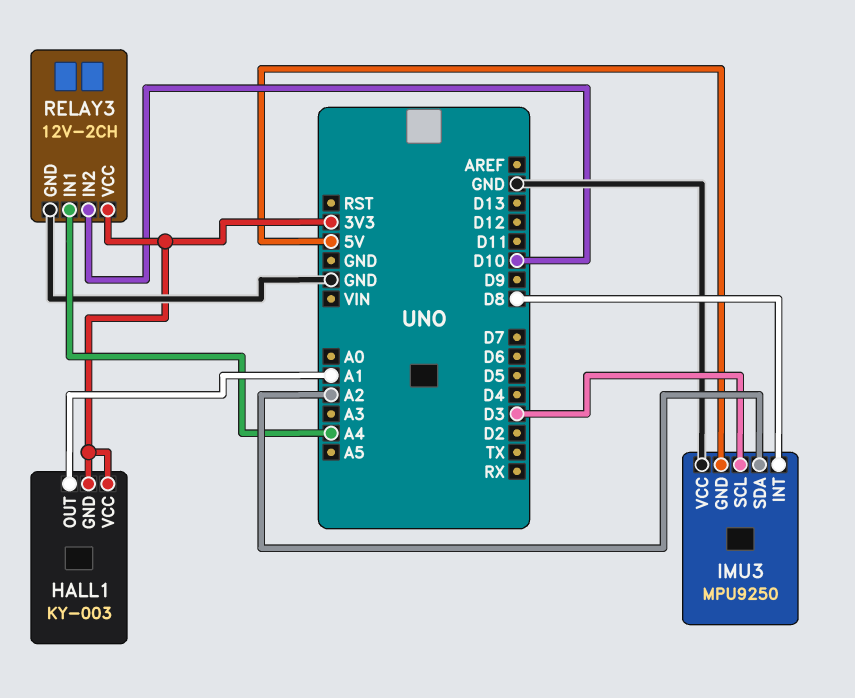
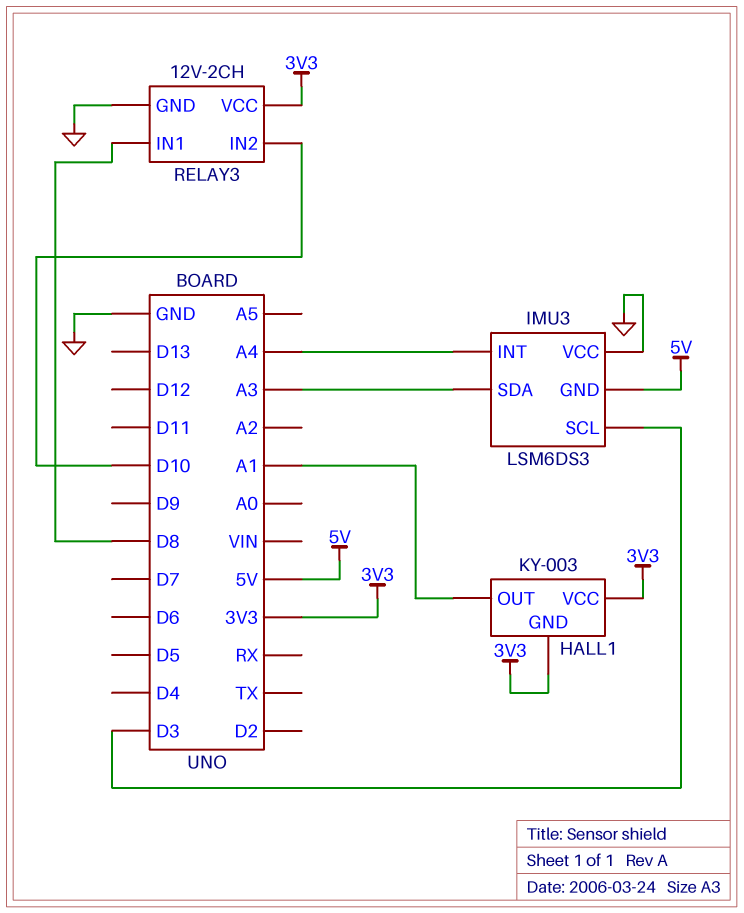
IMU3: MPU9250 -> LSM6DS3
IMU3 pin INT: D8 -> A4
IMU3 pin SDA: A2 -> A3
RELAY3 pin IN1: A4 -> D8

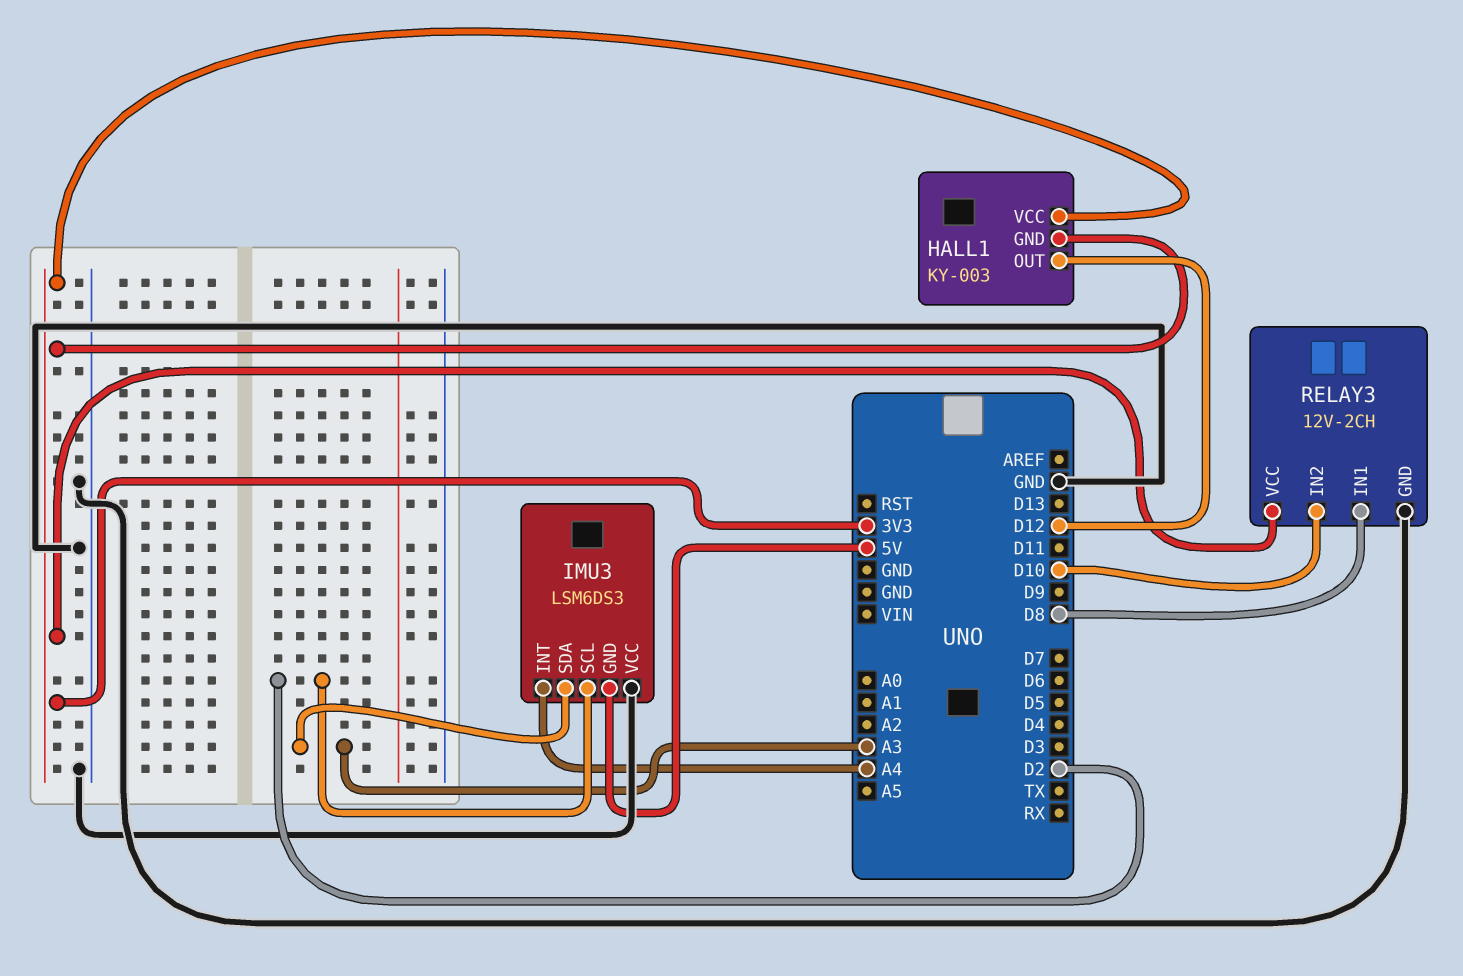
HALL1 pin OUT: A1 -> D12
IMU3 pin SCL: D3 -> D2

